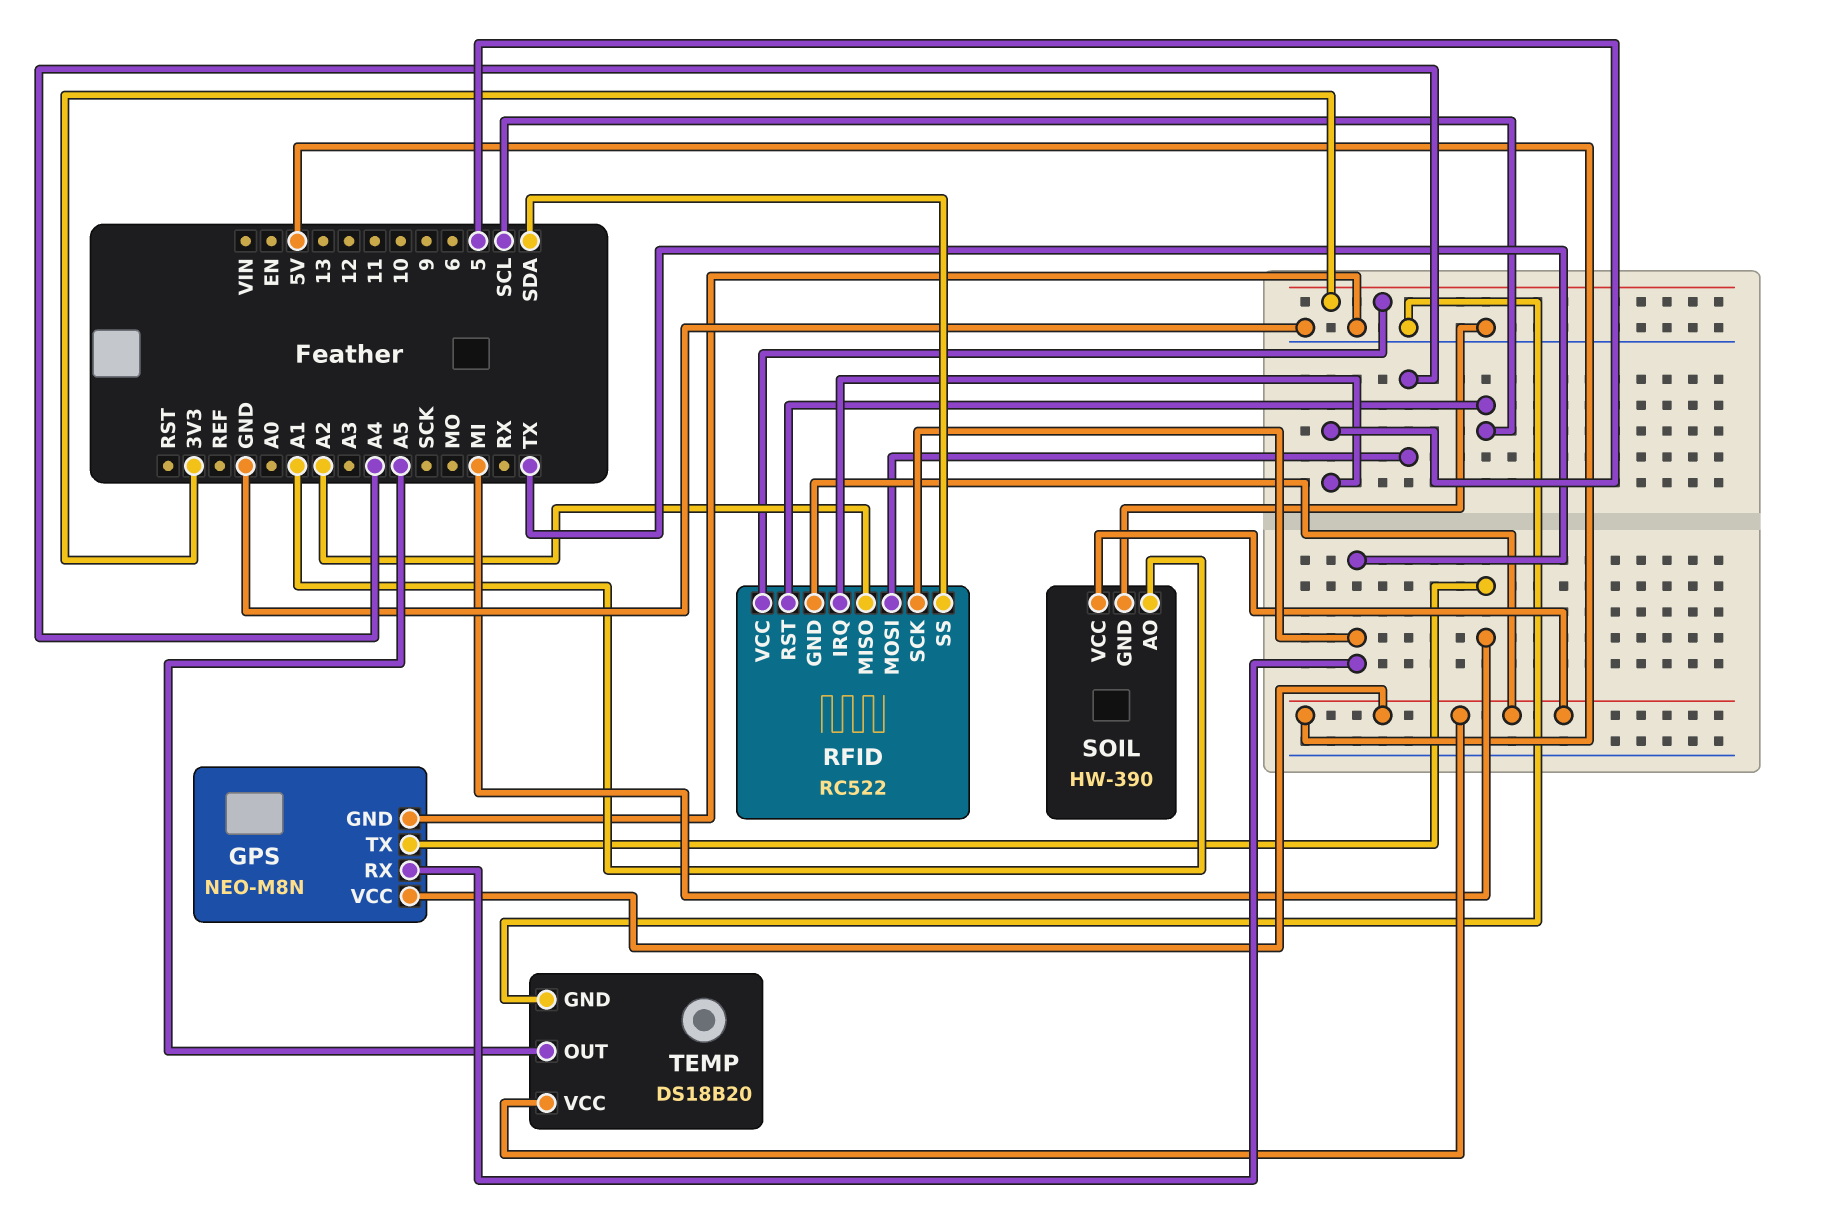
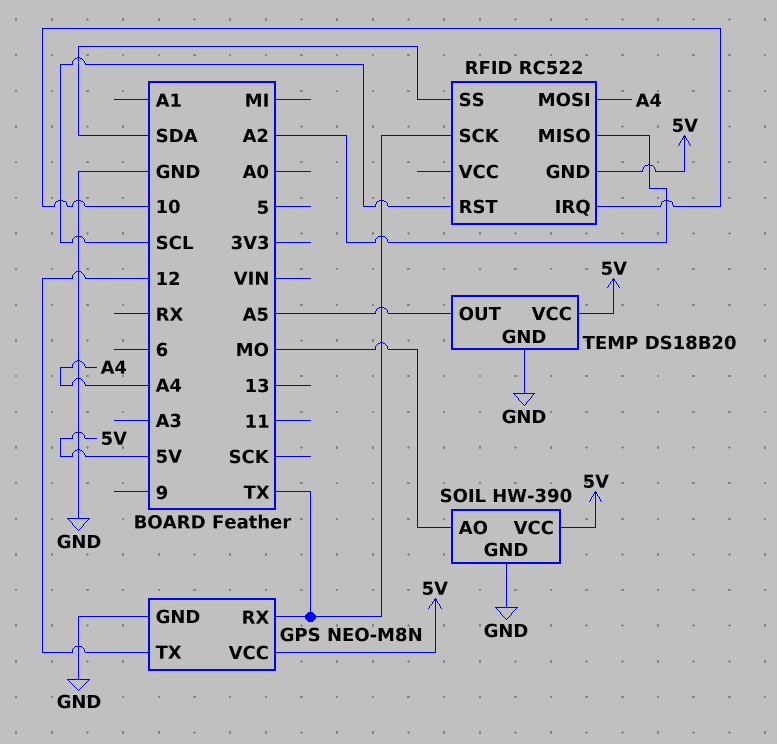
GPS pin TX: MI -> 12
RFID pin IRQ: 5 -> 10
RFID pin VCC: 3V3 -> none
SOIL pin AO: A1 -> MO

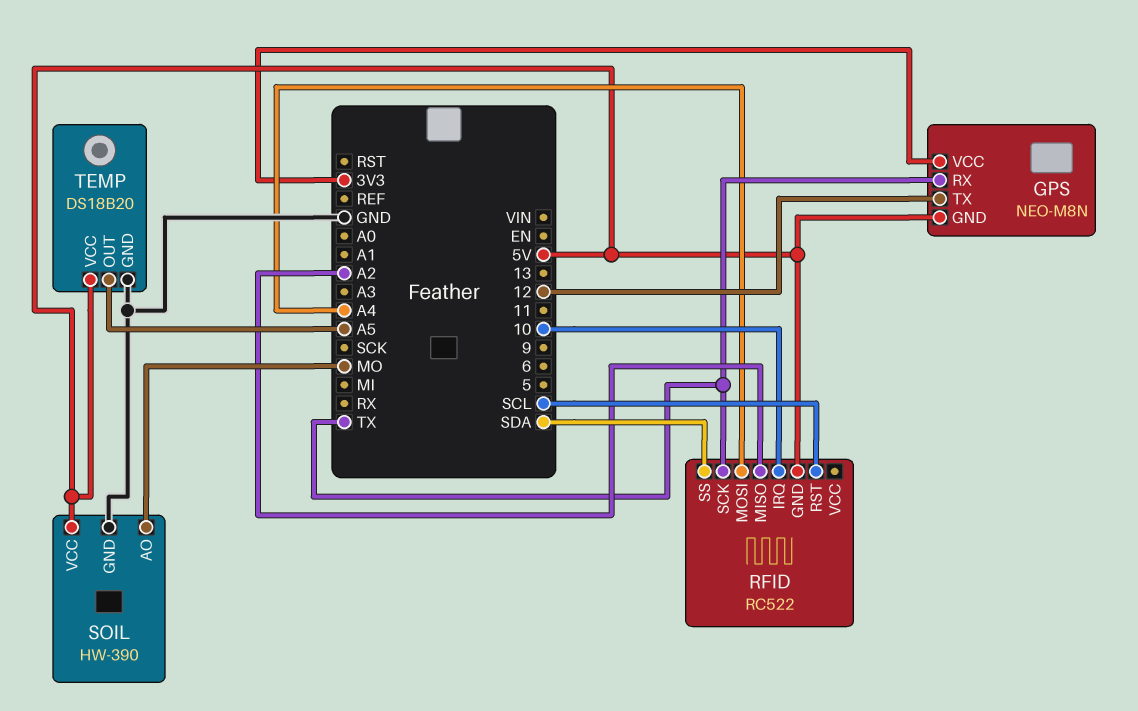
GPS pin GND: GND -> 5V
GPS pin VCC: 5V -> 3V3

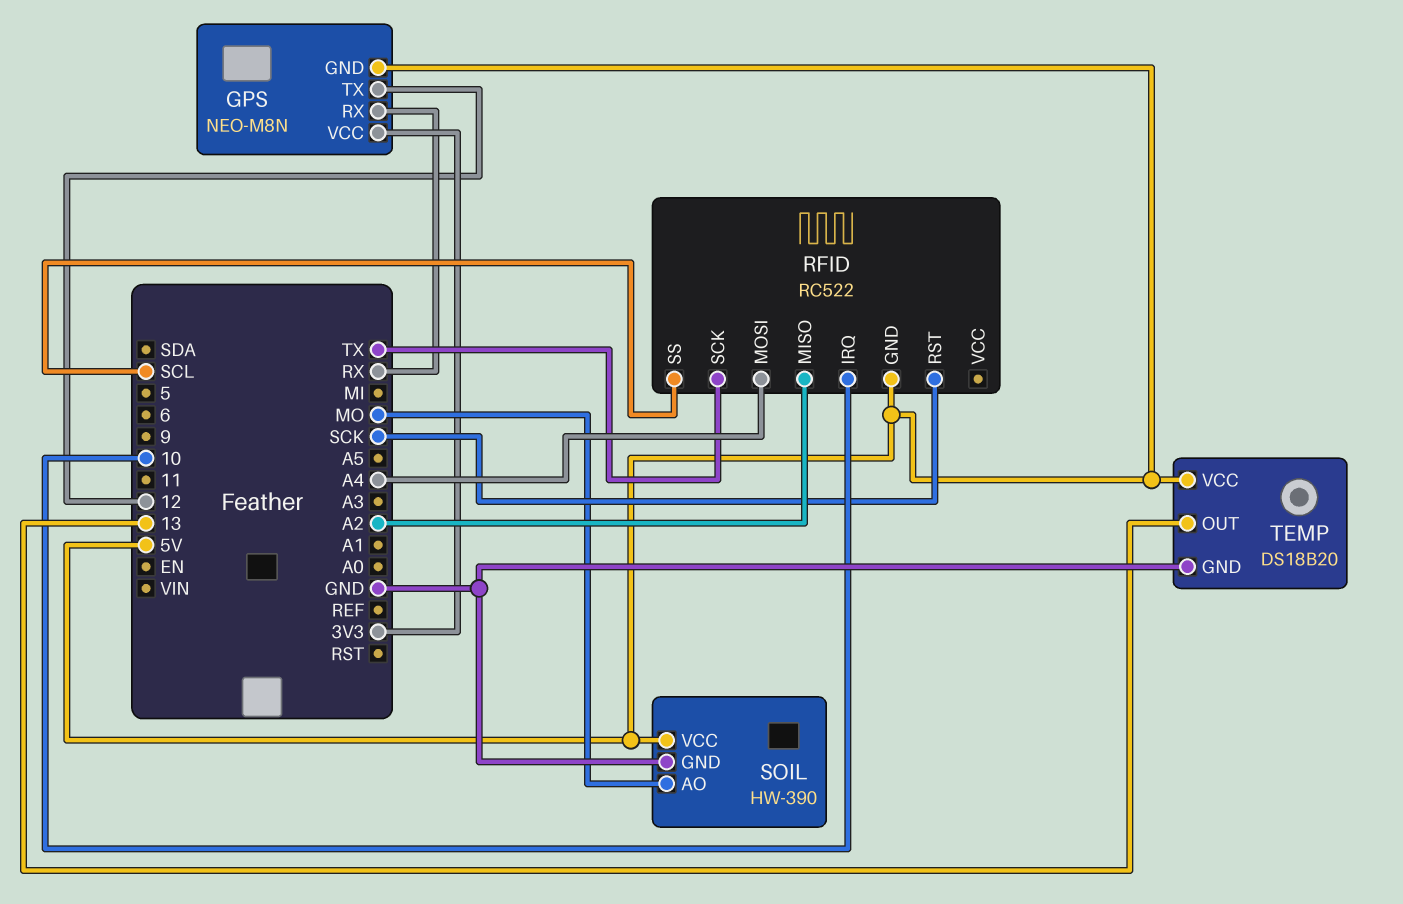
GPS pin RX: TX -> RX
RFID pin RST: SCL -> SCK
RFID pin SS: SDA -> SCL
TEMP pin OUT: A5 -> 13

